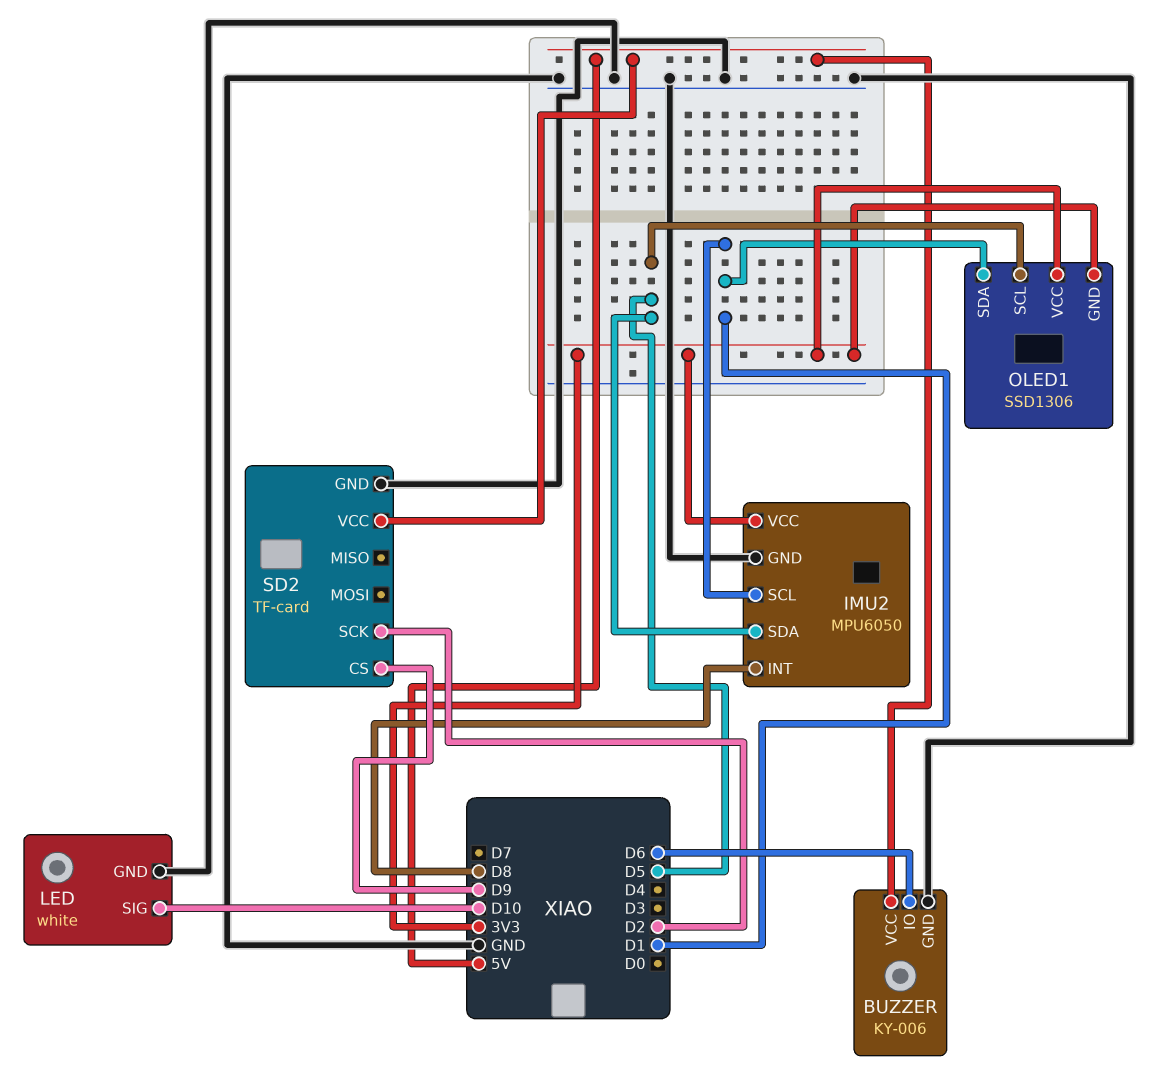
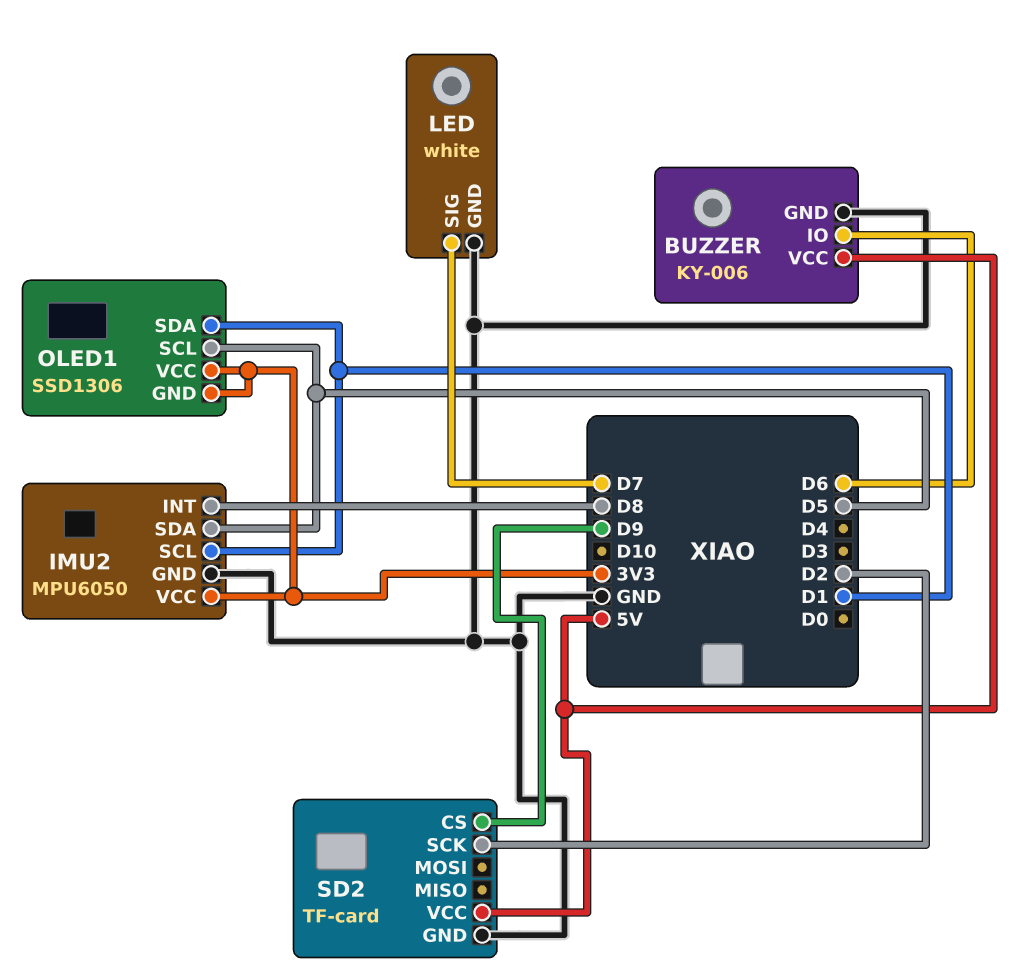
LED pin SIG: D10 -> D7

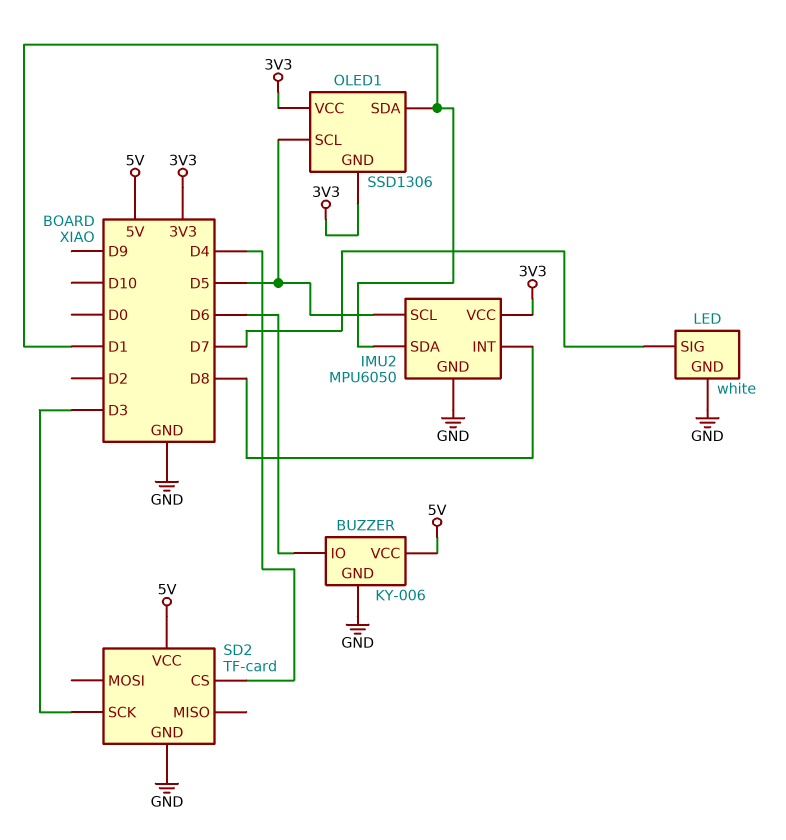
IMU2 pin SCL: D1 -> D5
IMU2 pin SDA: D5 -> D1
SD2 pin CS: D9 -> D4
SD2 pin SCK: D2 -> D3

